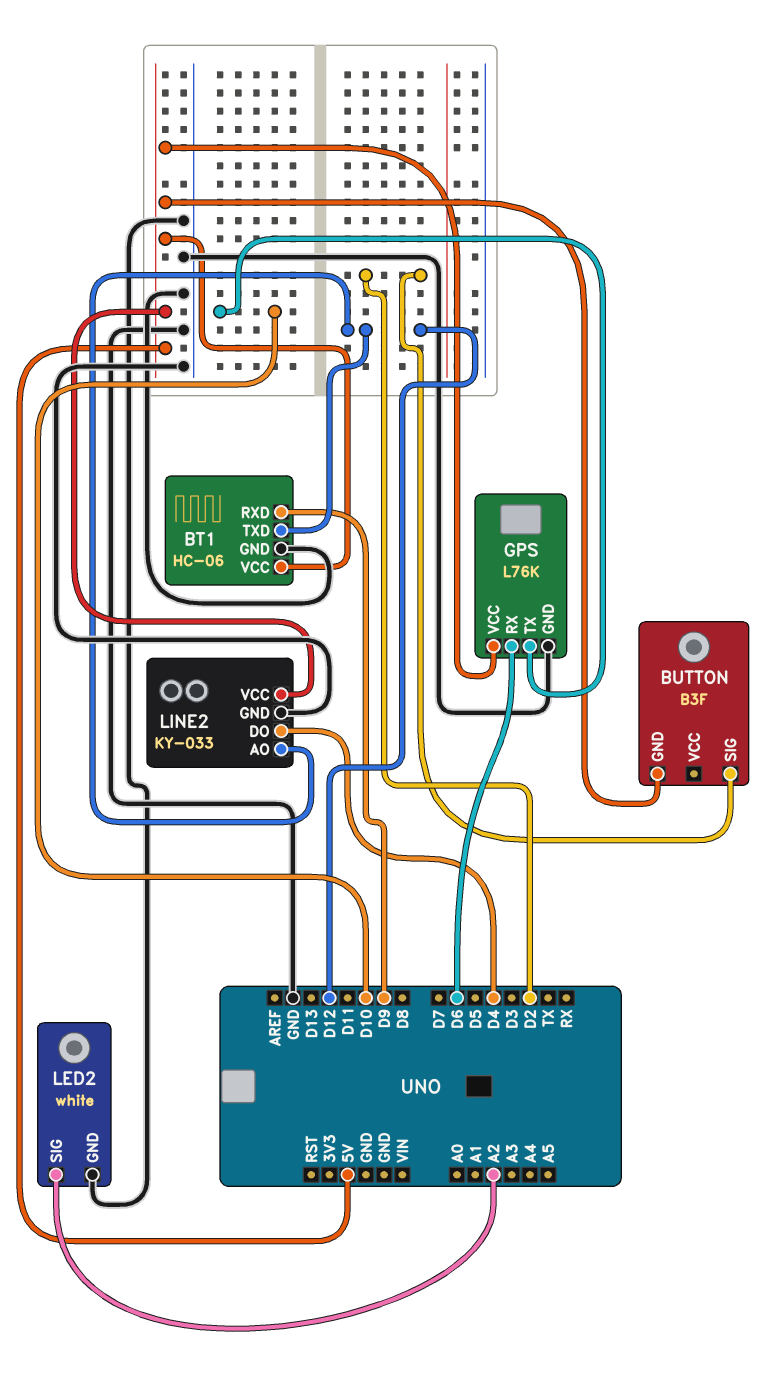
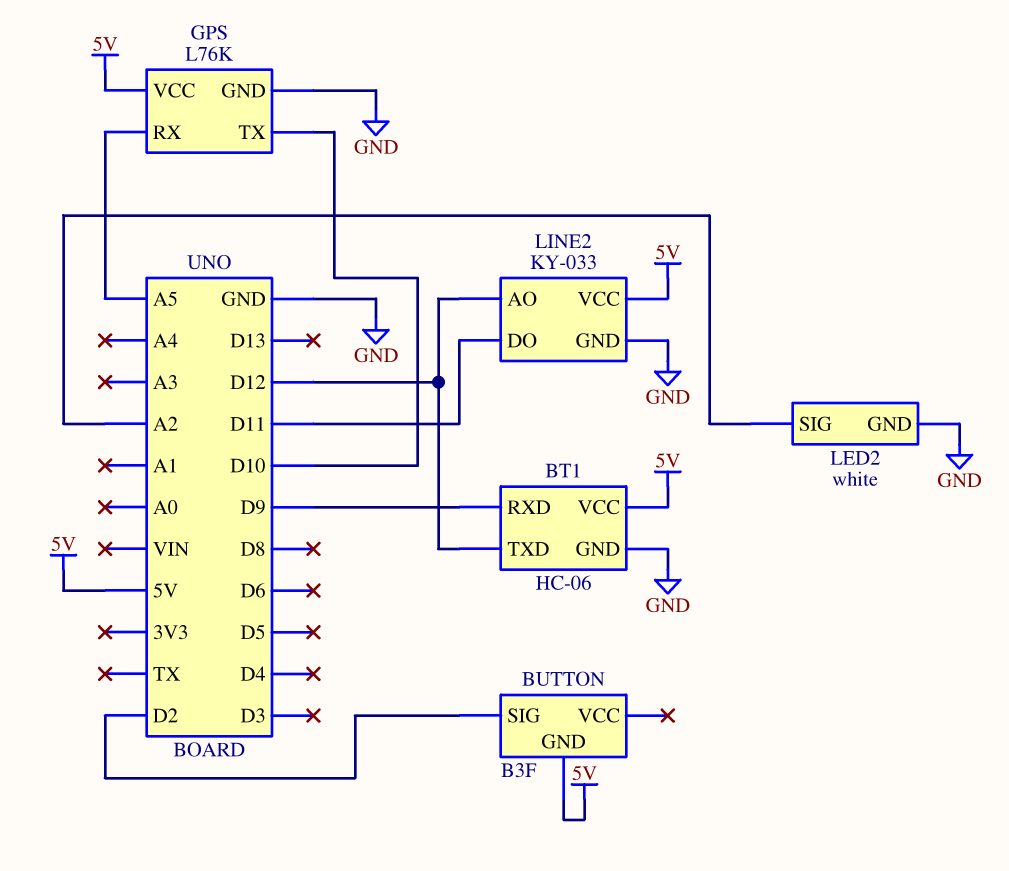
GPS pin RX: D6 -> A5
LINE2 pin DO: D4 -> D11

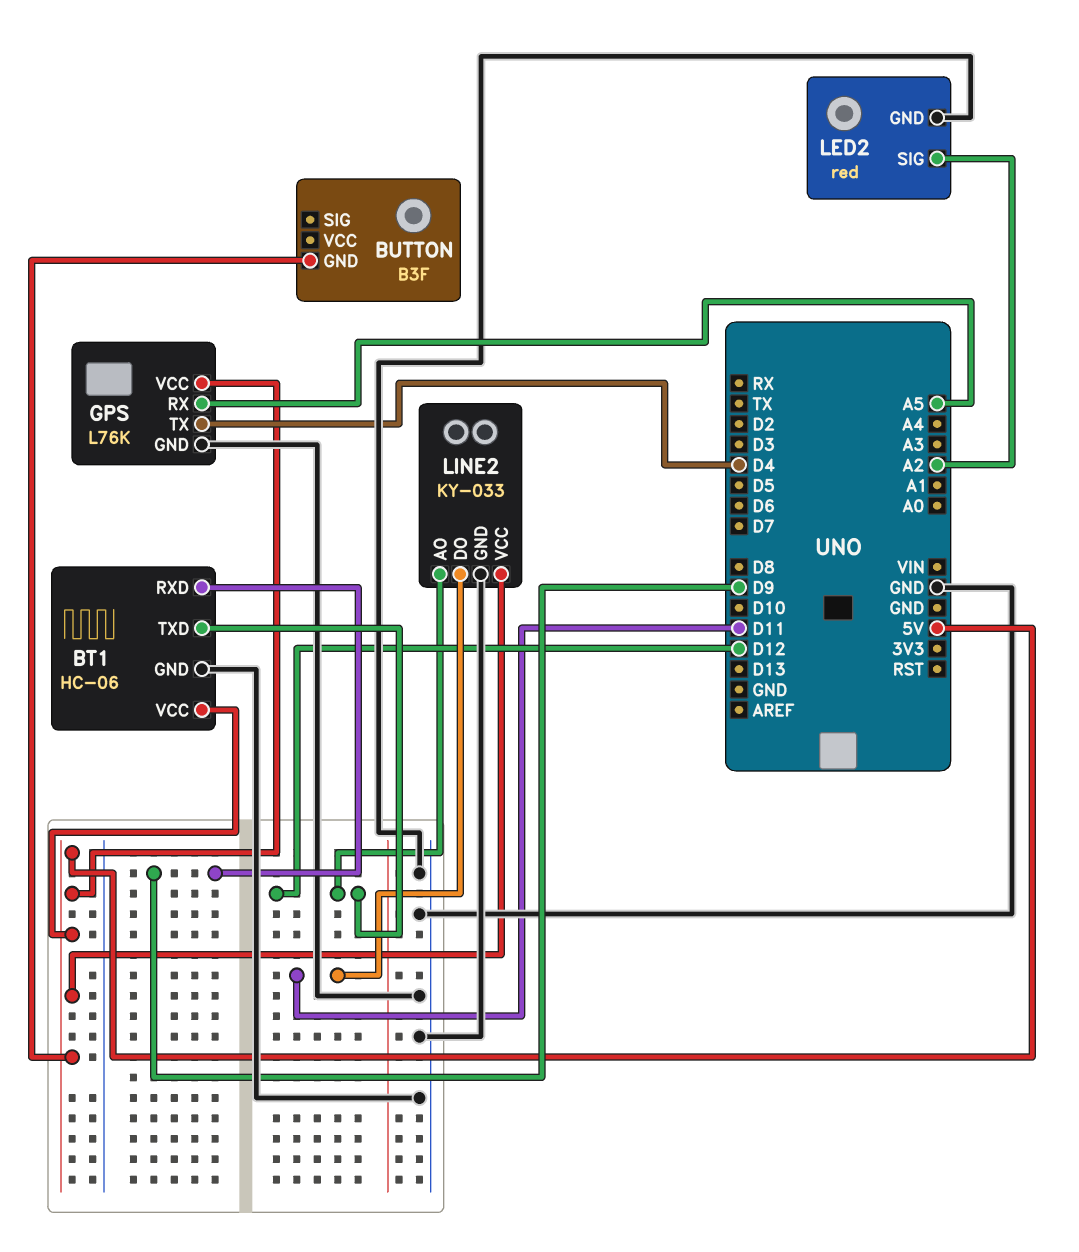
BUTTON pin SIG: D2 -> none
GPS pin TX: D10 -> D4
LED2: white -> red

